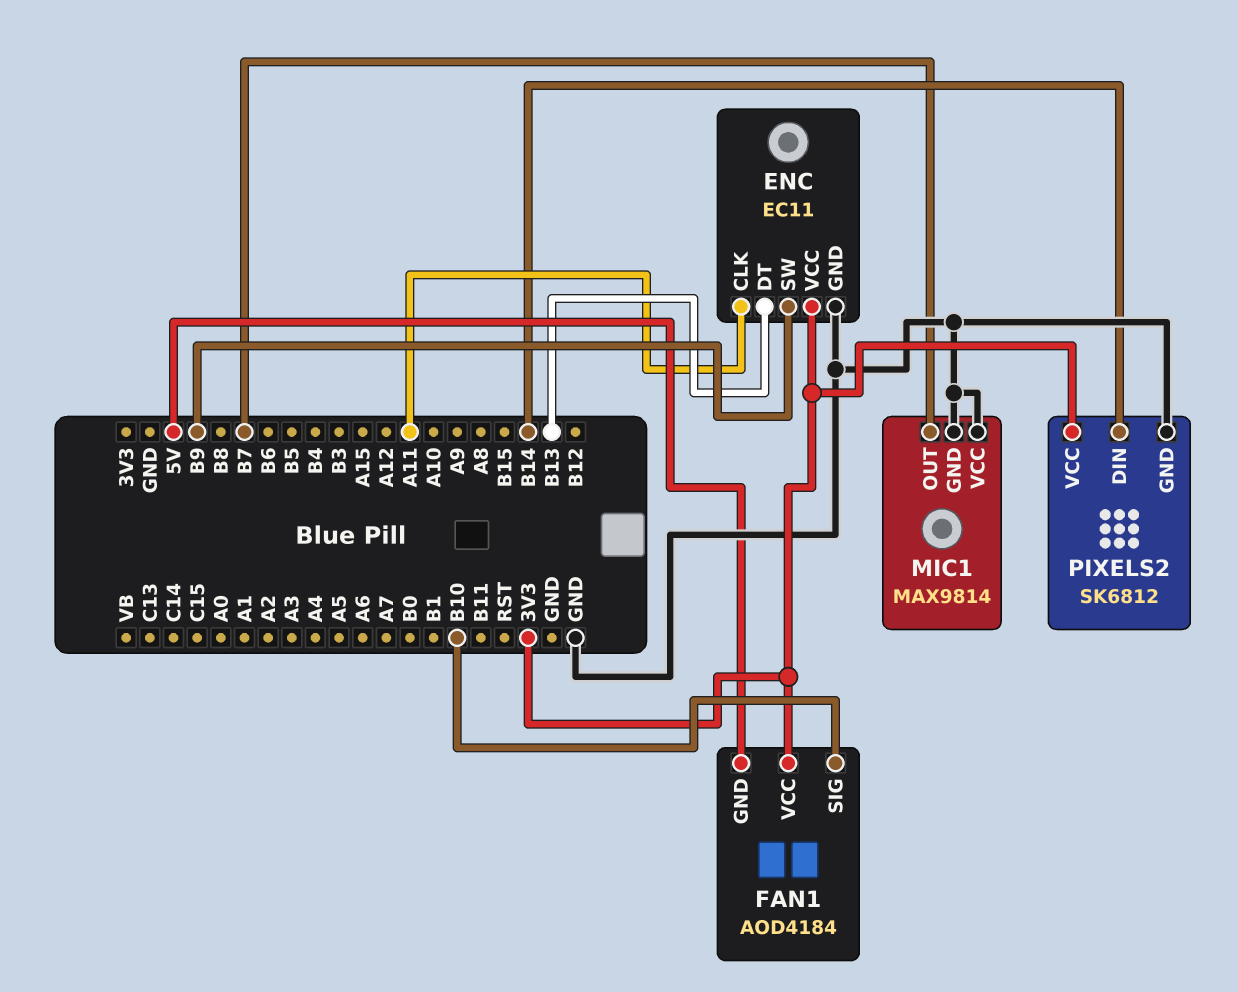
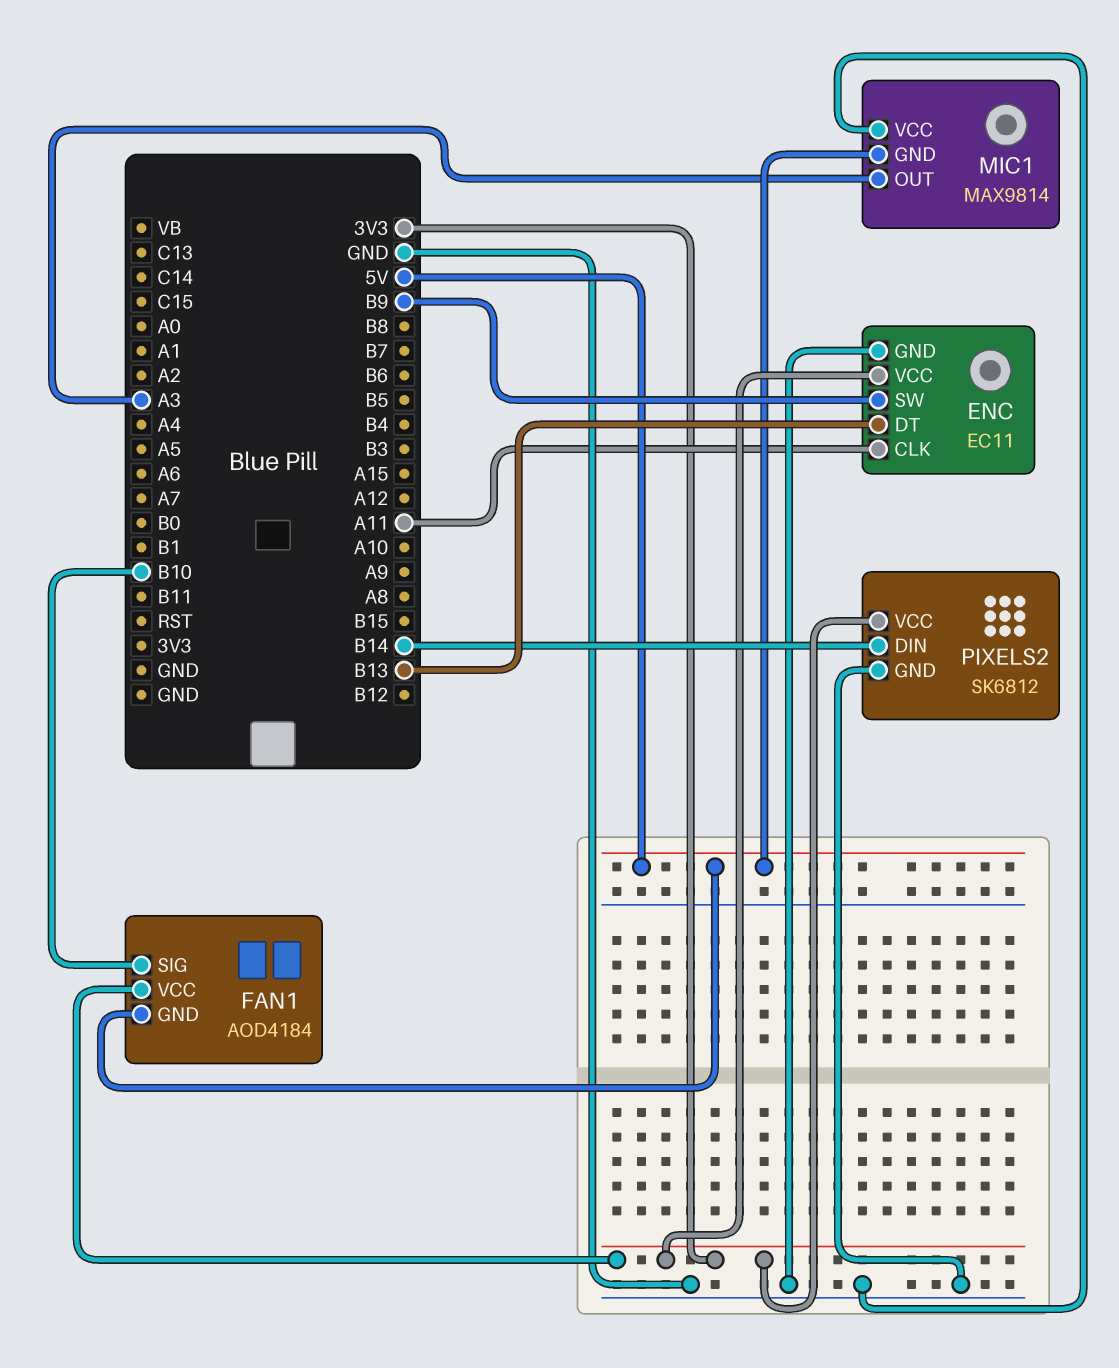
MIC1 pin GND: GND -> 5V
MIC1 pin OUT: B7 -> A3

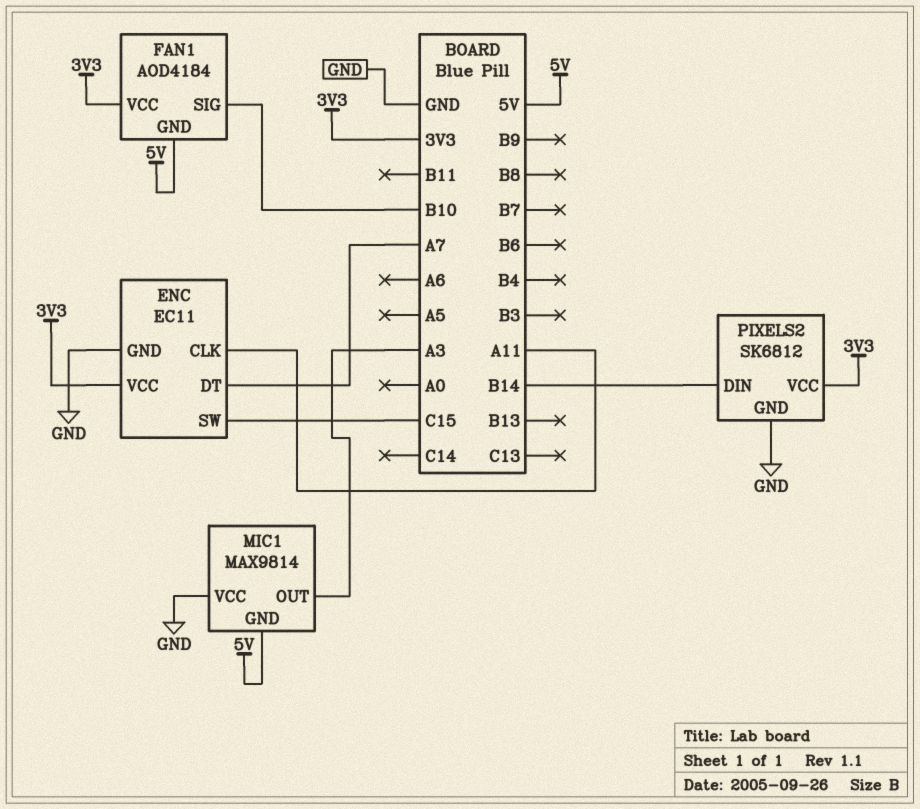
ENC pin DT: B13 -> A7
ENC pin SW: B9 -> C15

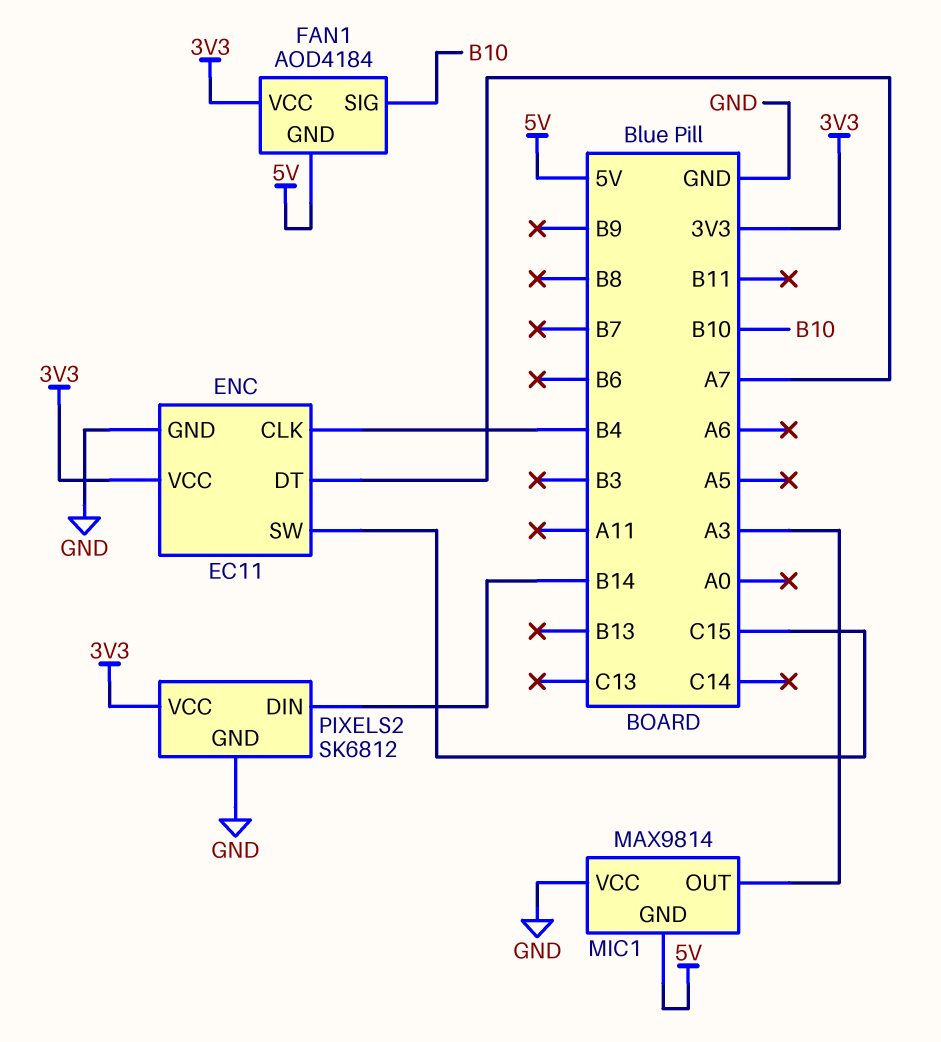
ENC pin CLK: A11 -> B4

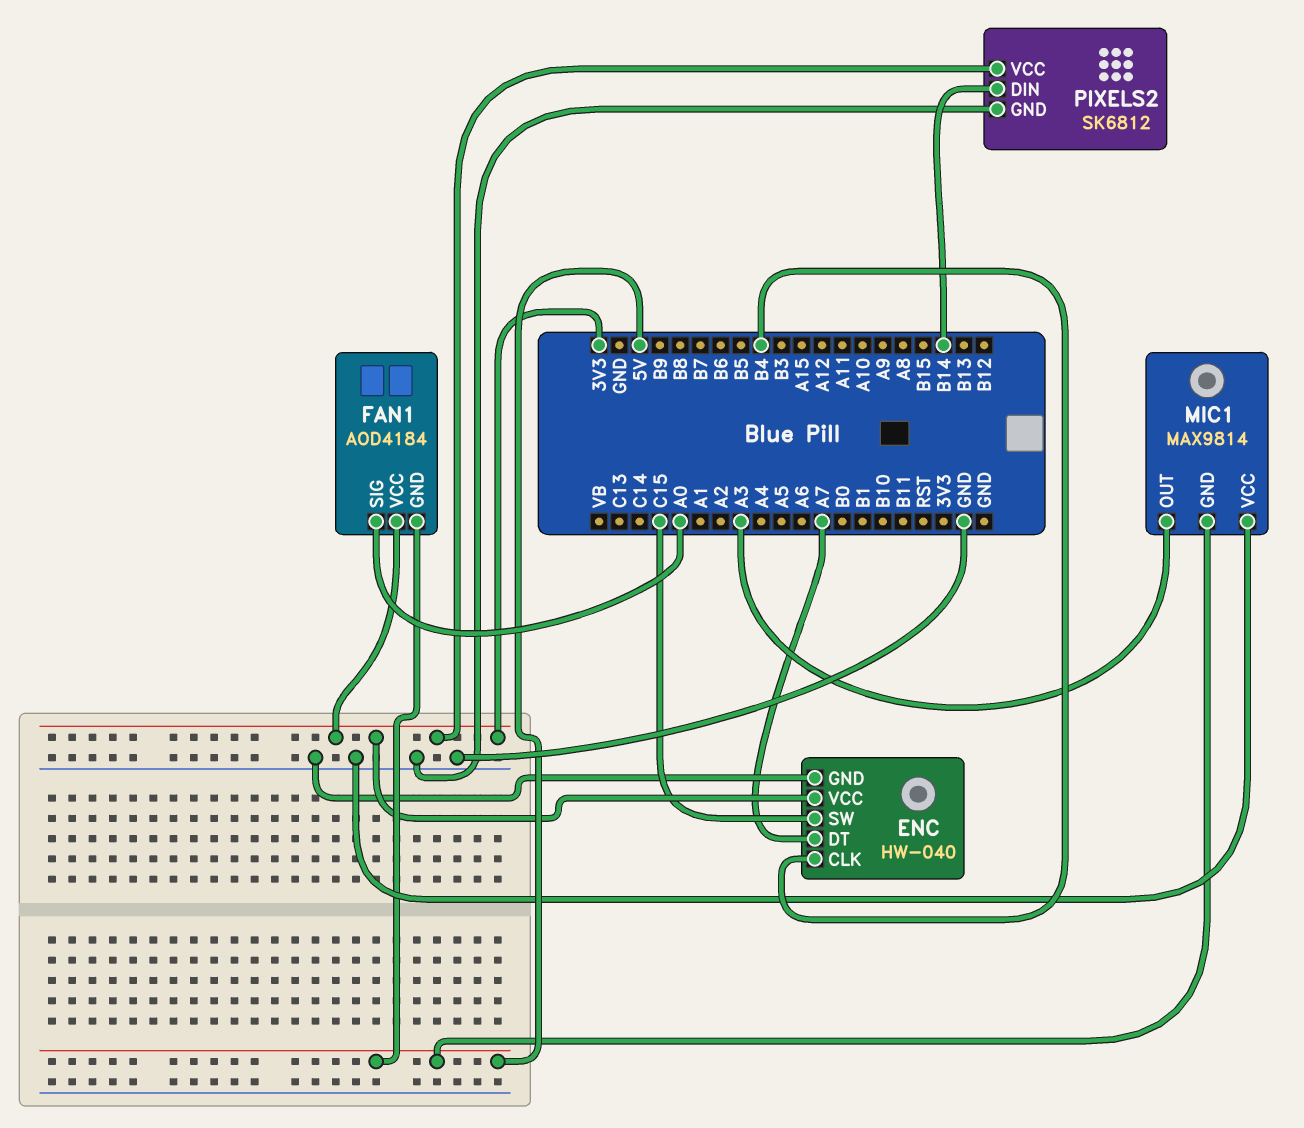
ENC: EC11 -> HW-040
FAN1 pin SIG: B10 -> A0

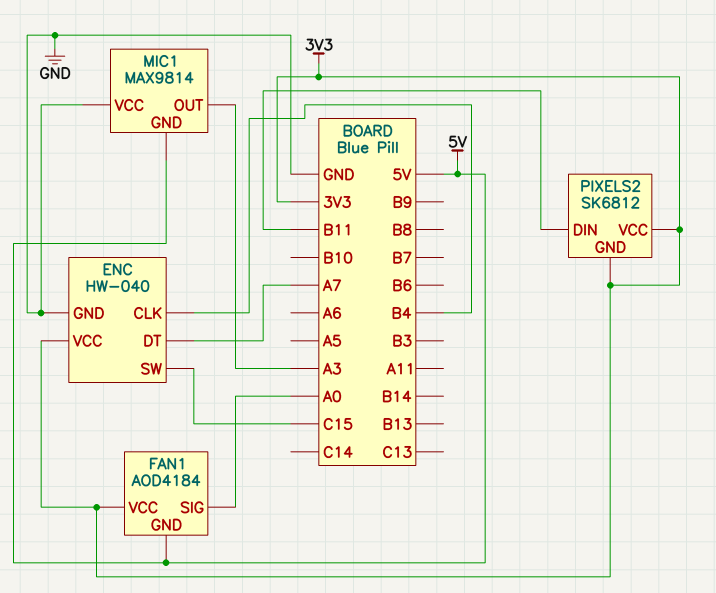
PIXELS2 pin DIN: B14 -> B11
PIXELS2 pin GND: GND -> 3V3

